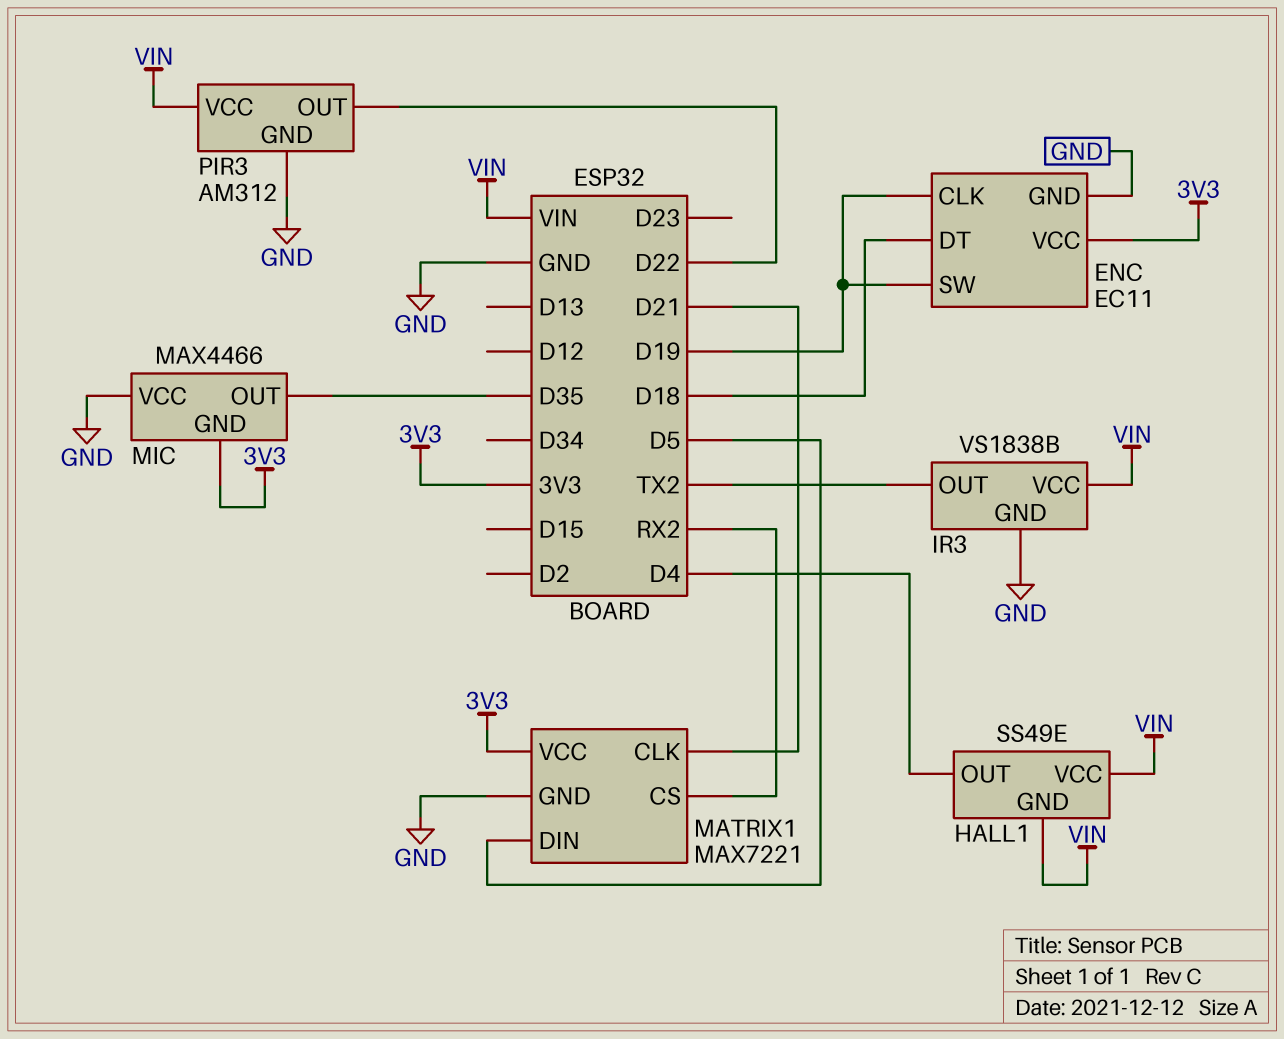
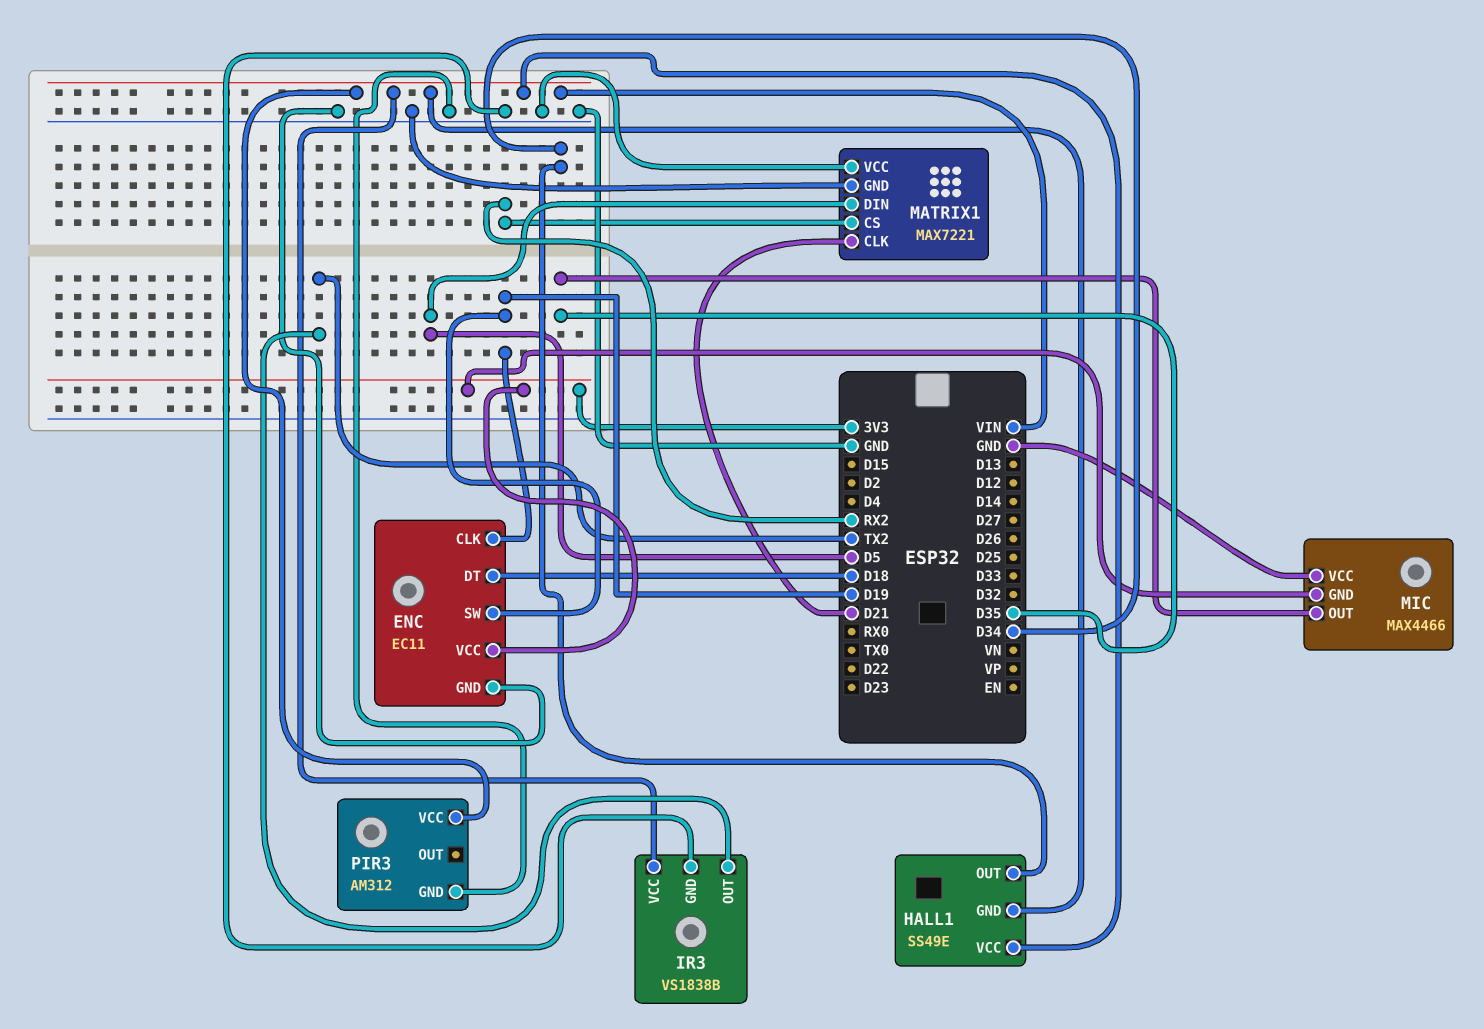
HALL1 pin OUT: D4 -> D34
MATRIX1 pin VCC: 3V3 -> GND
PIR3 pin OUT: D22 -> none

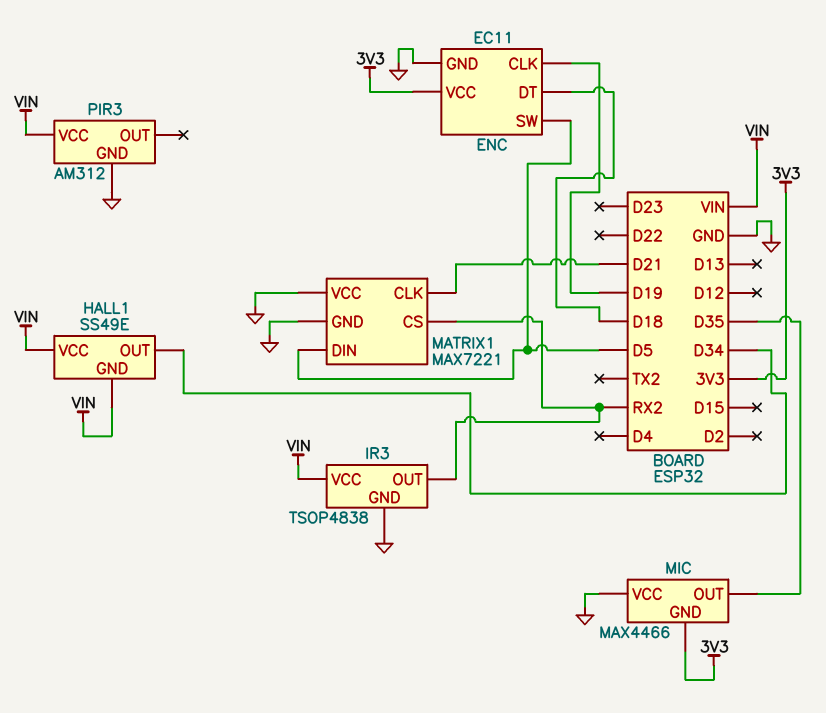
ENC pin SW: D19 -> D5
IR3: VS1838B -> TSOP4838
IR3 pin OUT: TX2 -> RX2

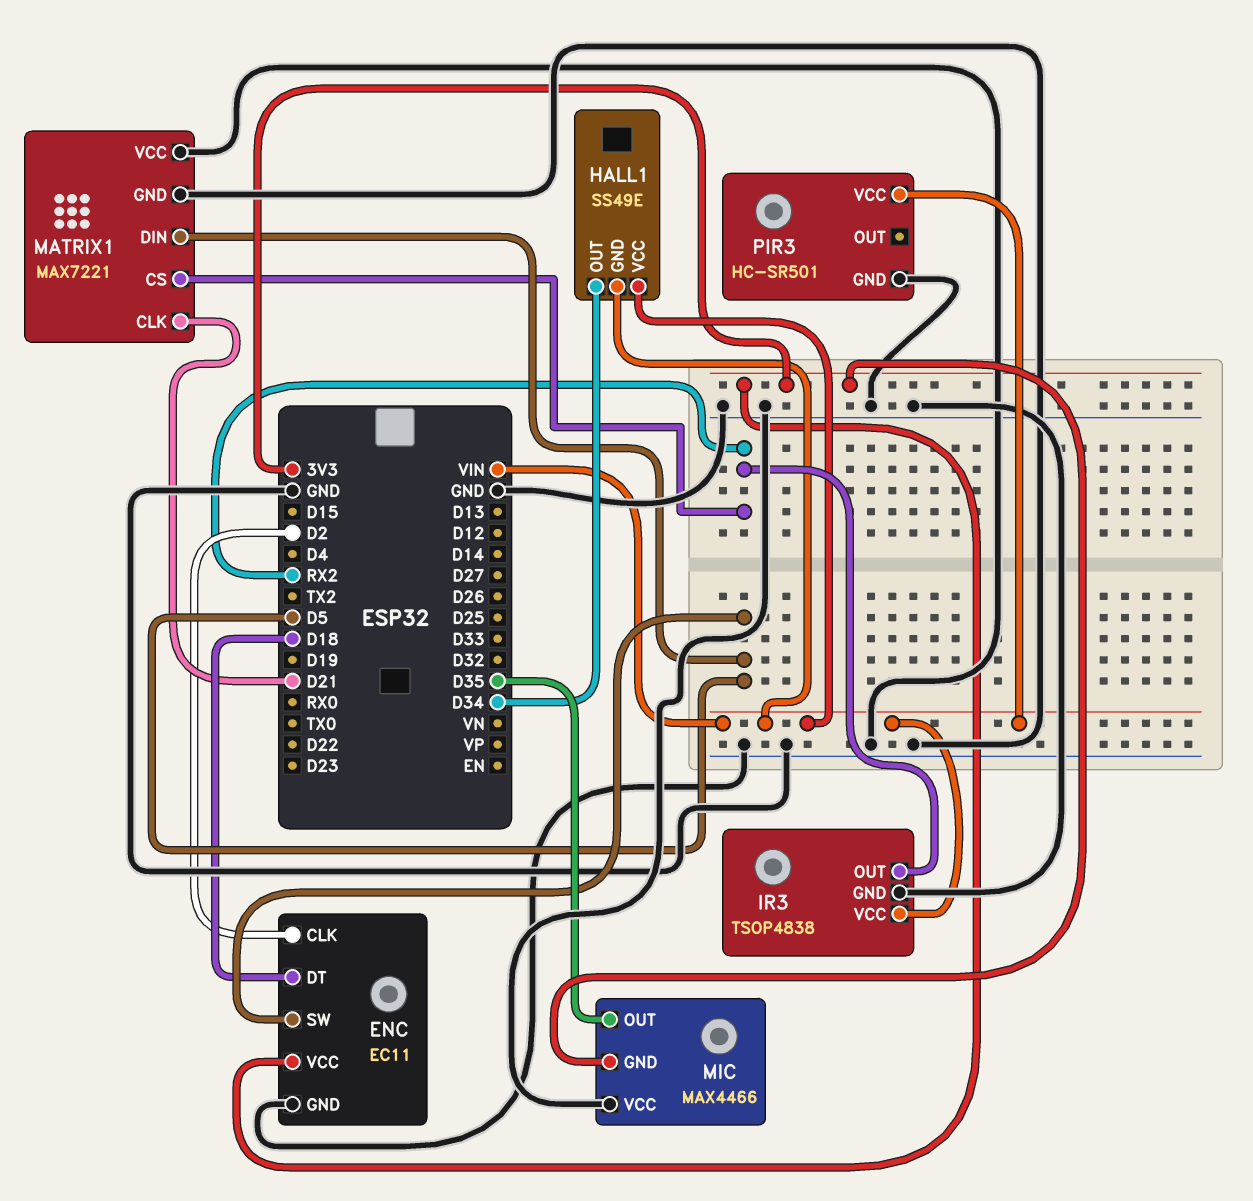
ENC pin CLK: D19 -> D2
PIR3: AM312 -> HC-SR501

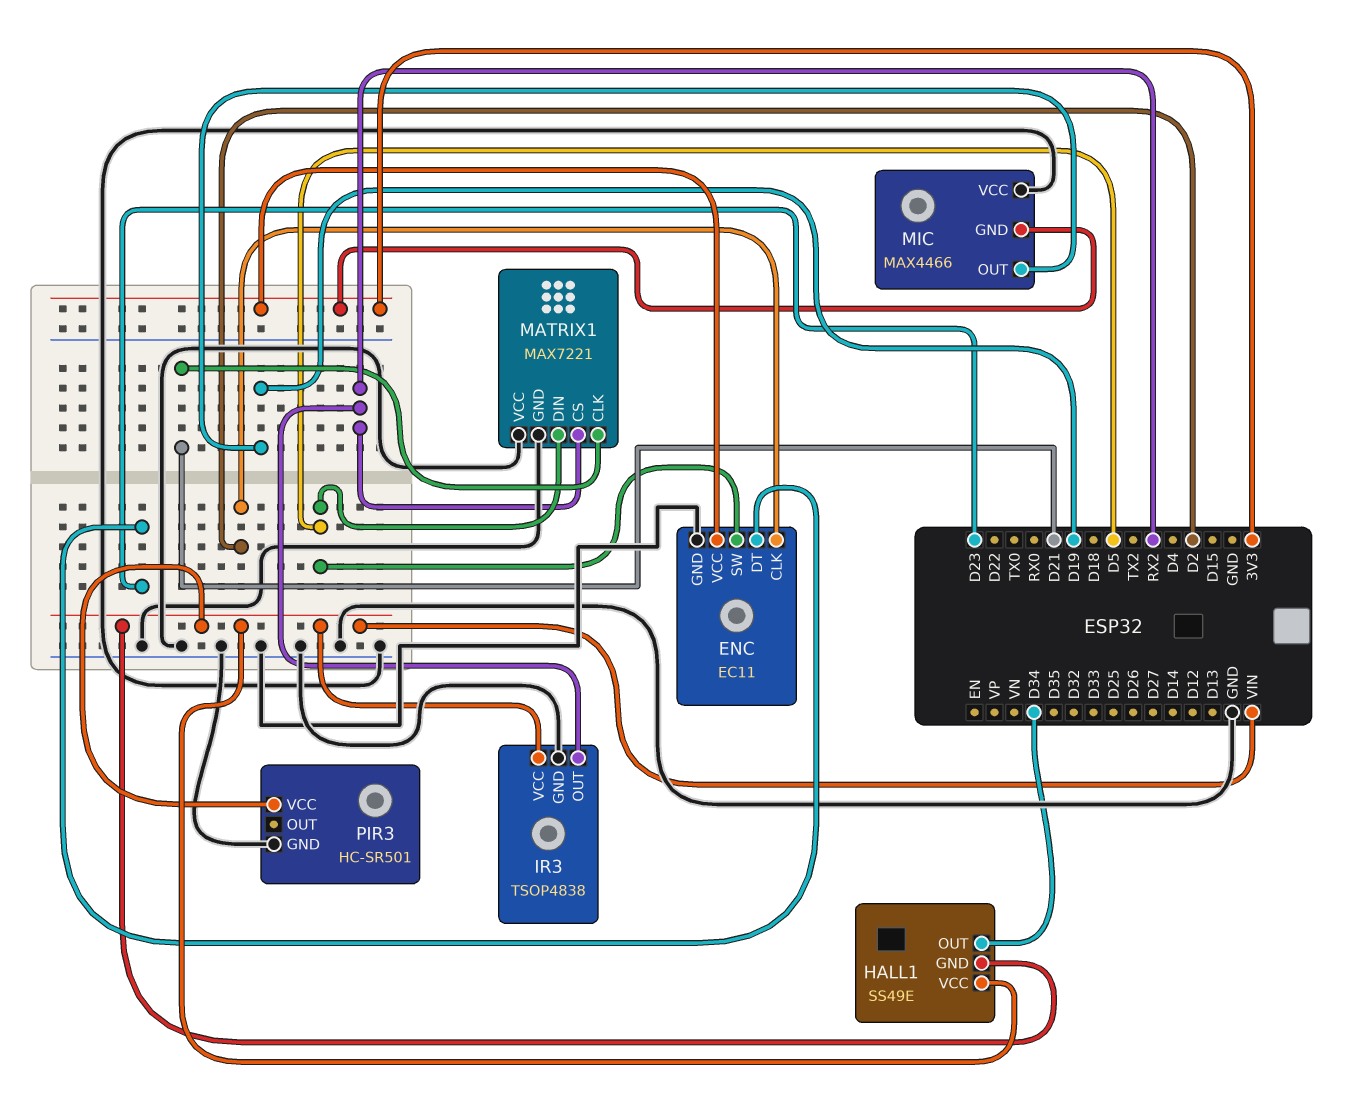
ENC pin DT: D18 -> D23
MIC pin OUT: D35 -> D19

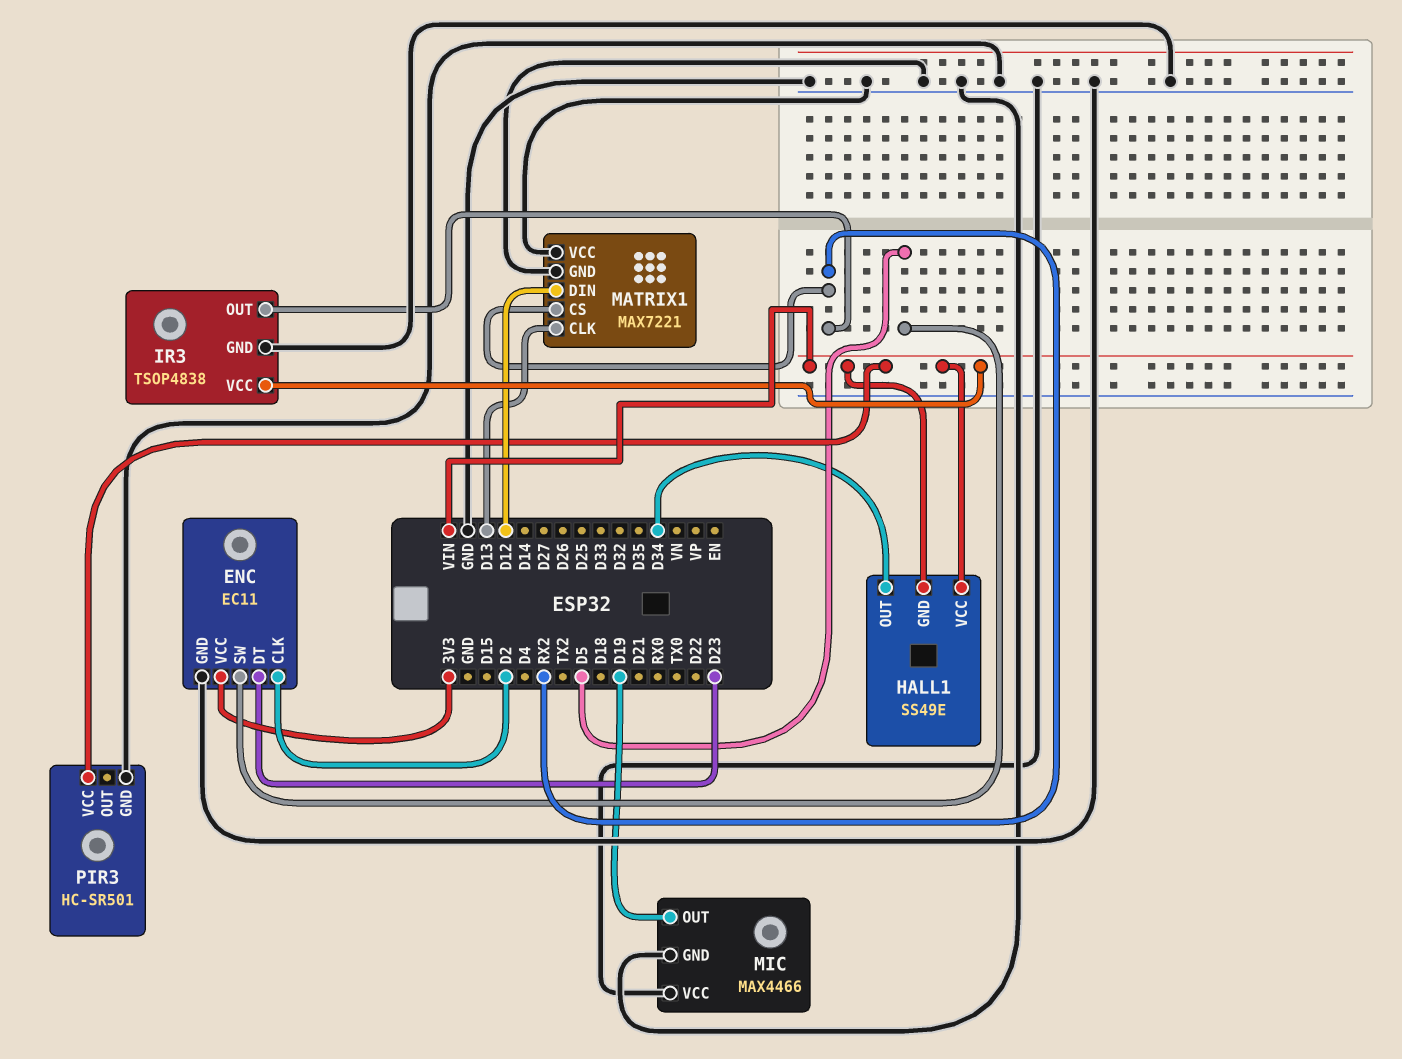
MATRIX1 pin CLK: D21 -> D13
MATRIX1 pin DIN: D5 -> D12
MIC pin GND: 3V3 -> GND

